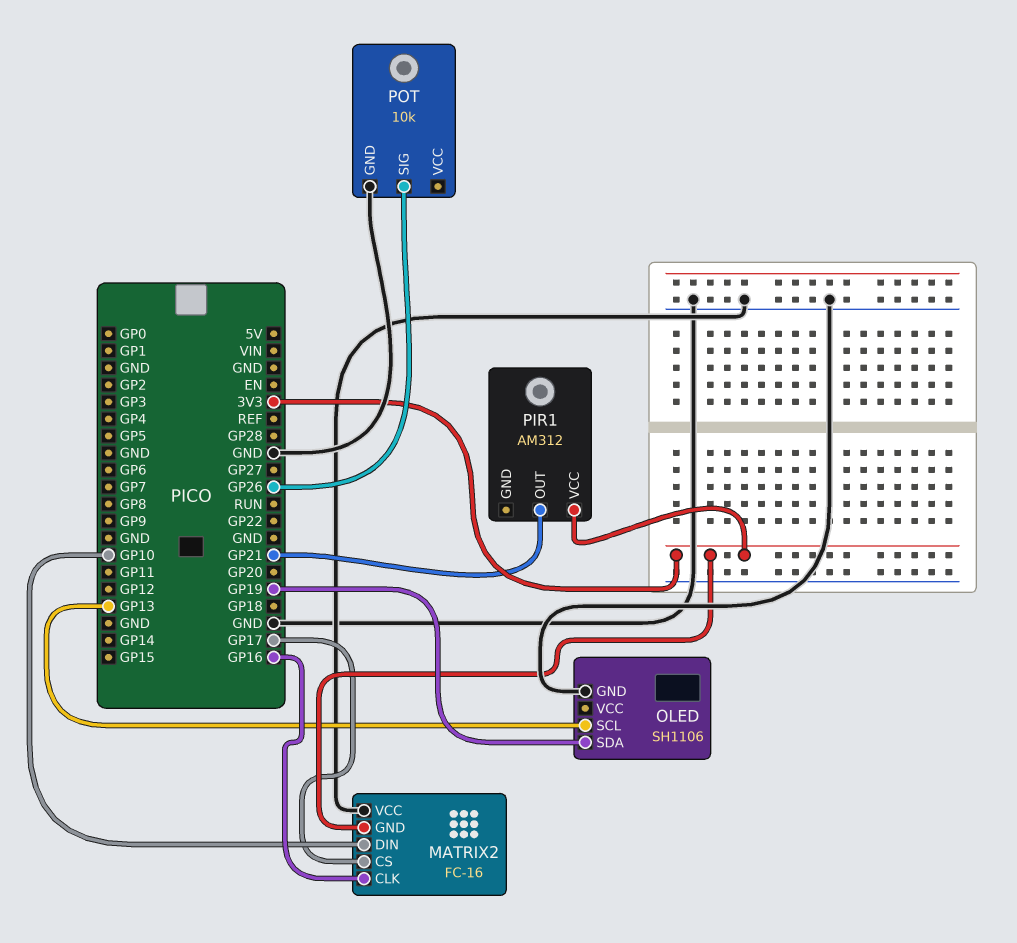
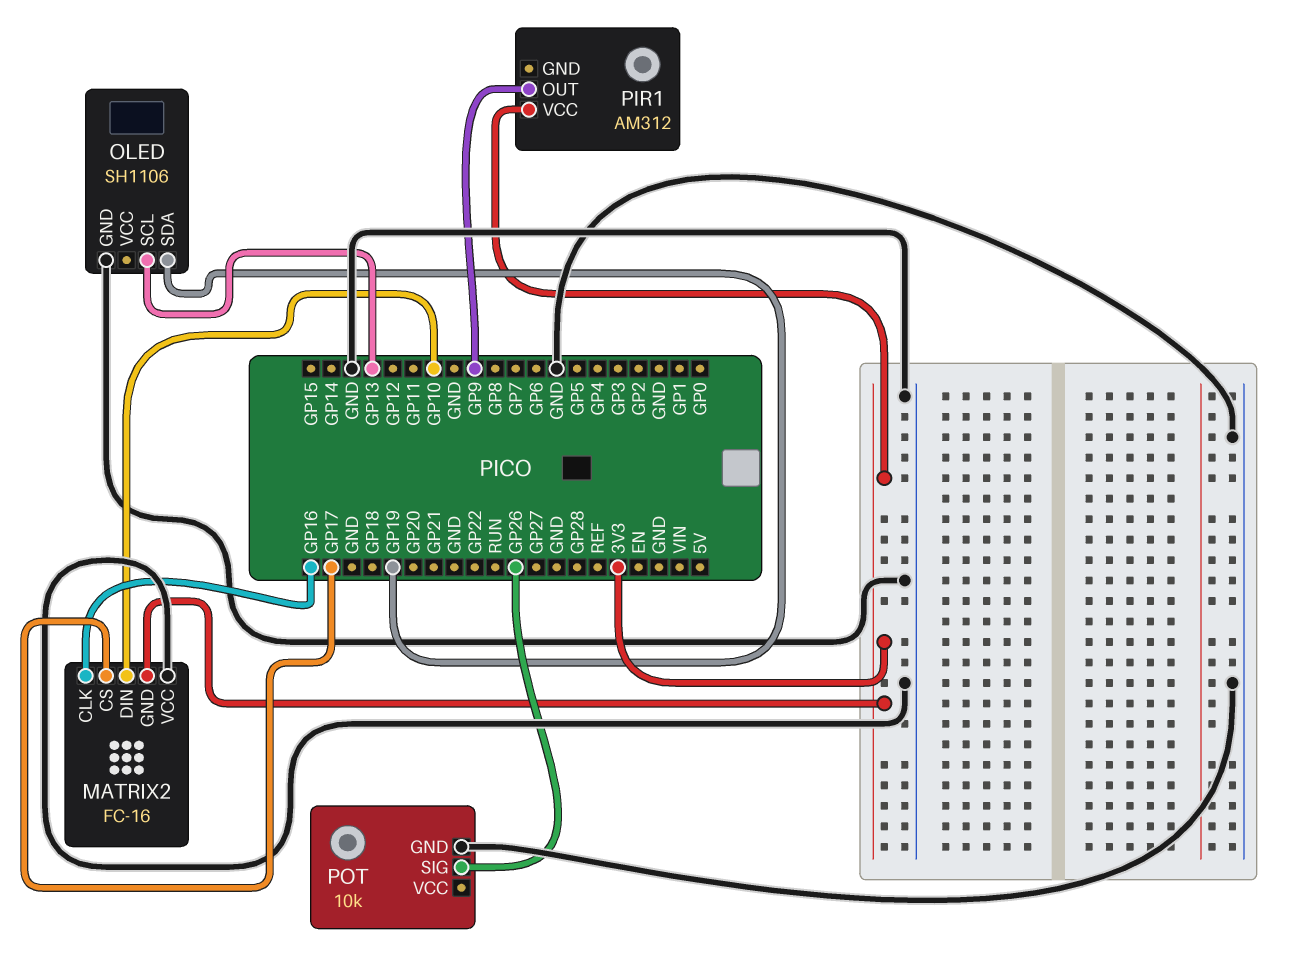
PIR1 pin OUT: GP21 -> GP9

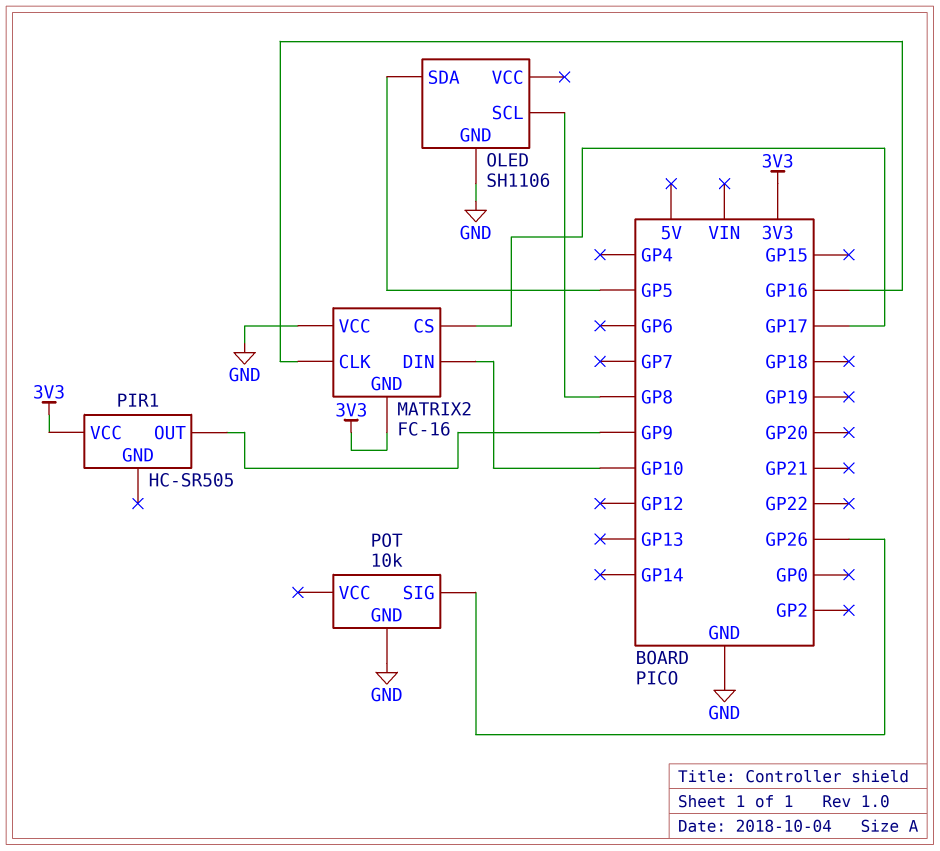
OLED pin SCL: GP13 -> GP8
OLED pin SDA: GP19 -> GP5
PIR1: AM312 -> HC-SR505

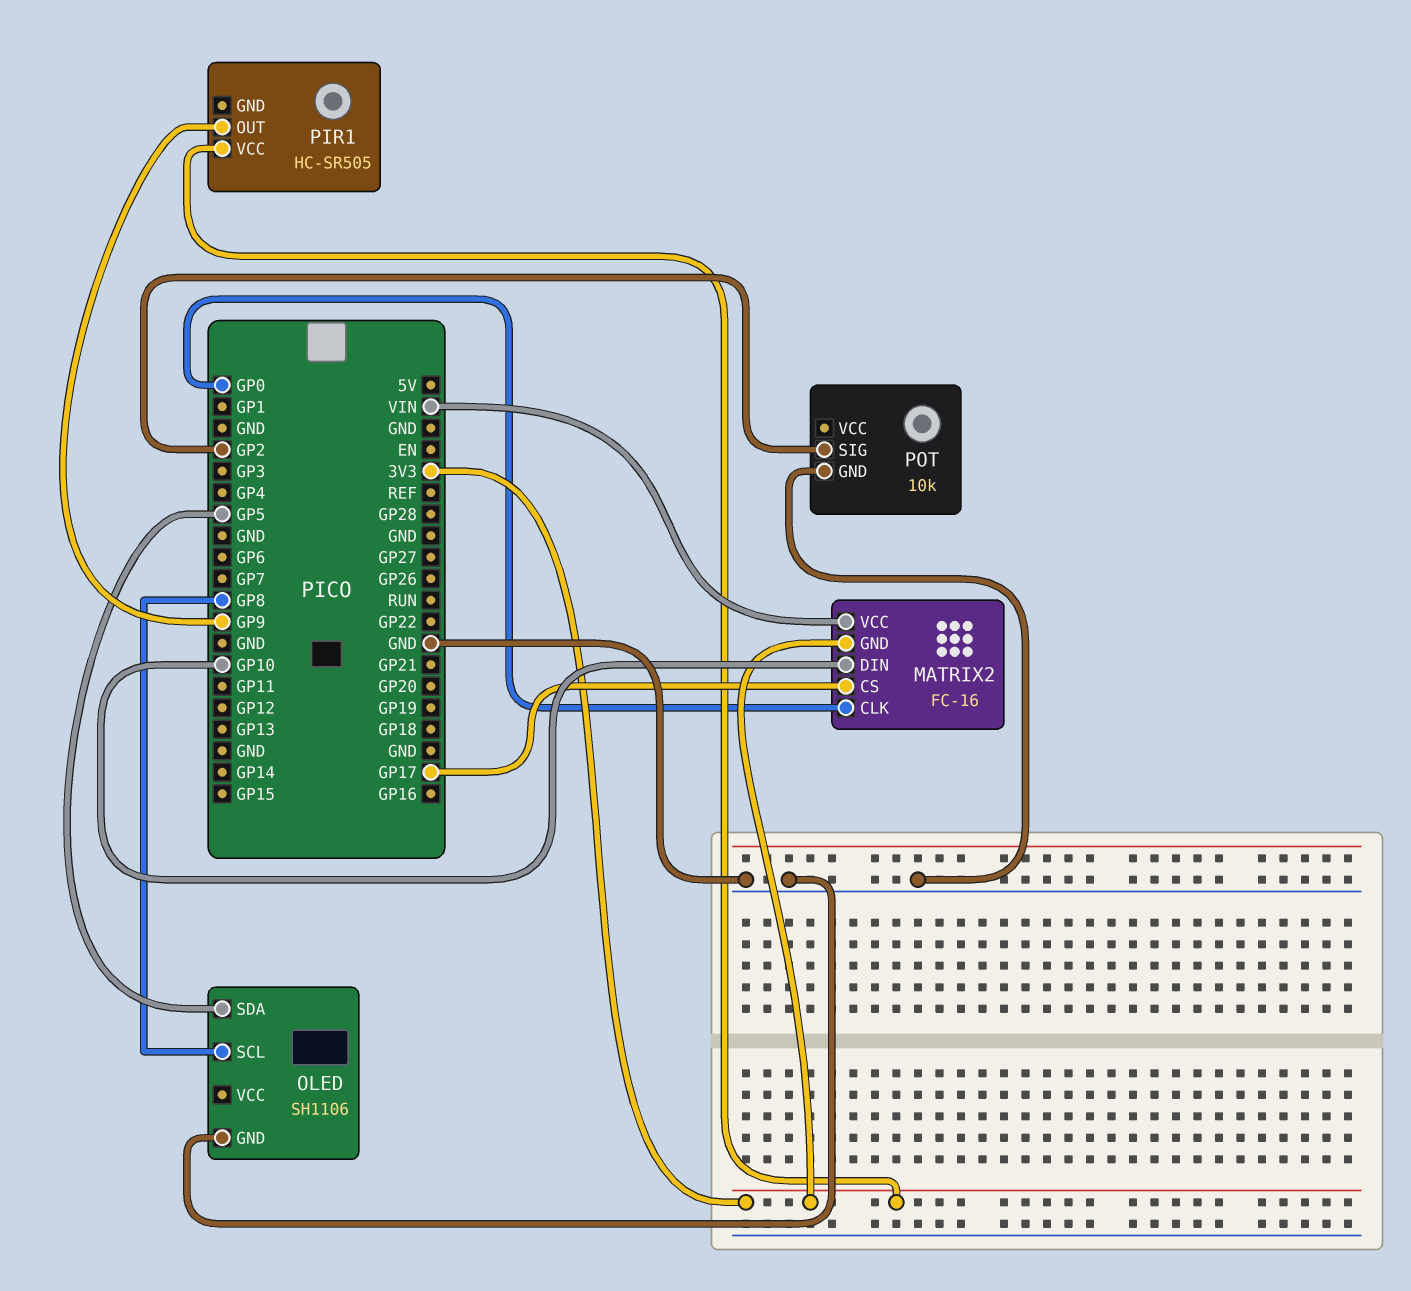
MATRIX2 pin CLK: GP16 -> GP0
MATRIX2 pin VCC: GND -> VIN
POT pin SIG: GP26 -> GP2

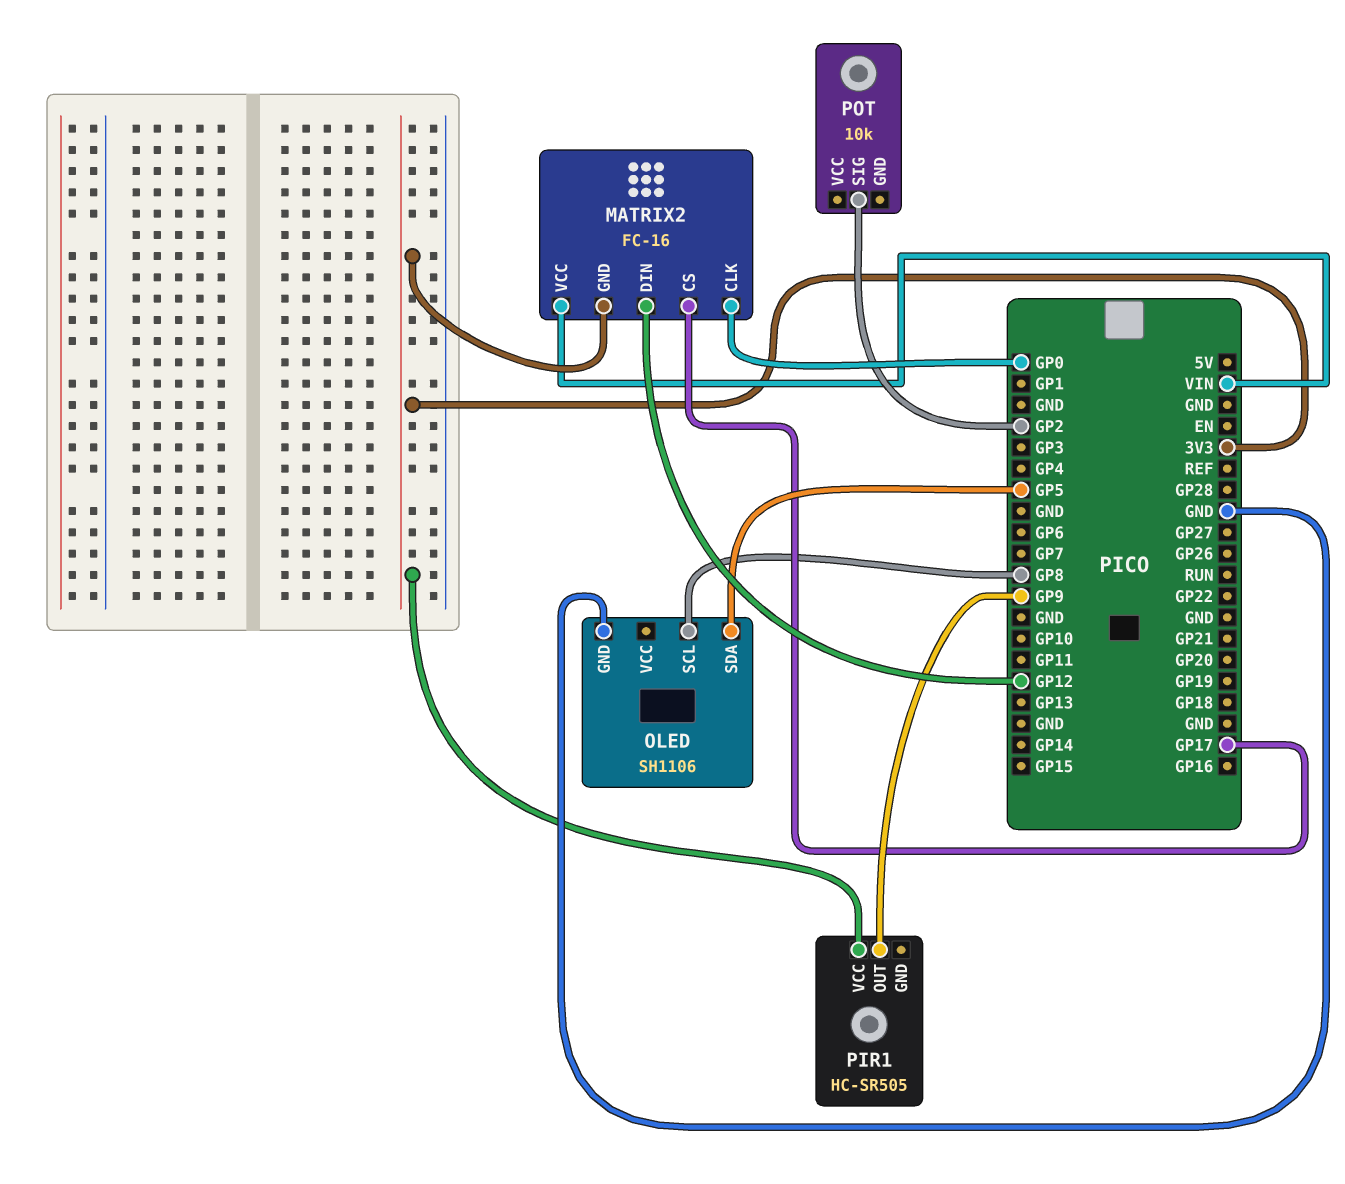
MATRIX2 pin DIN: GP10 -> GP12
POT pin GND: GND -> none

